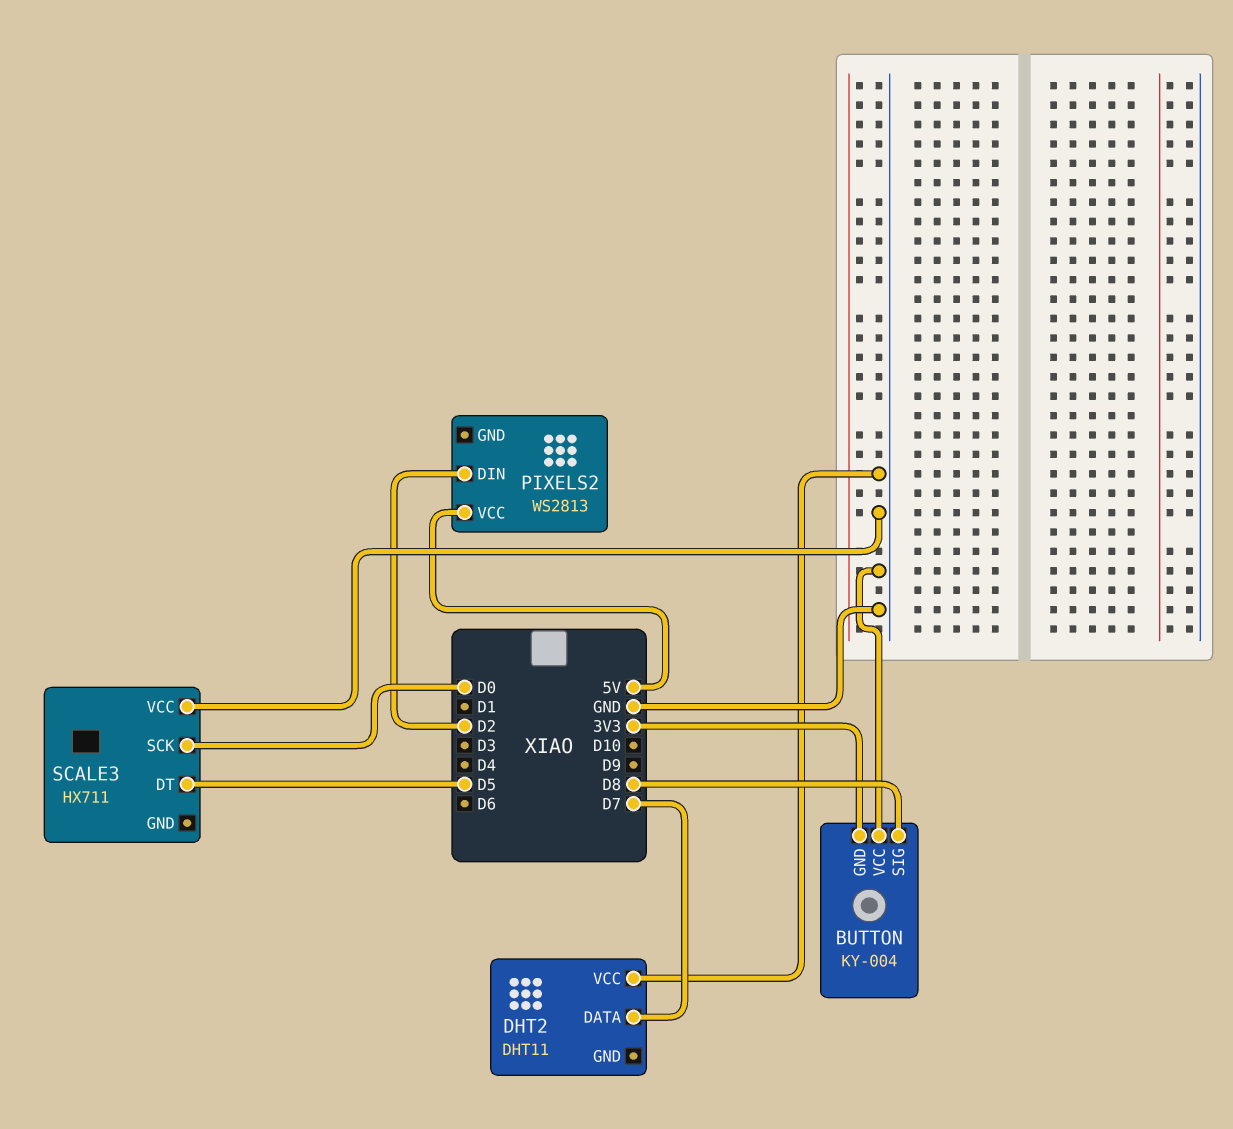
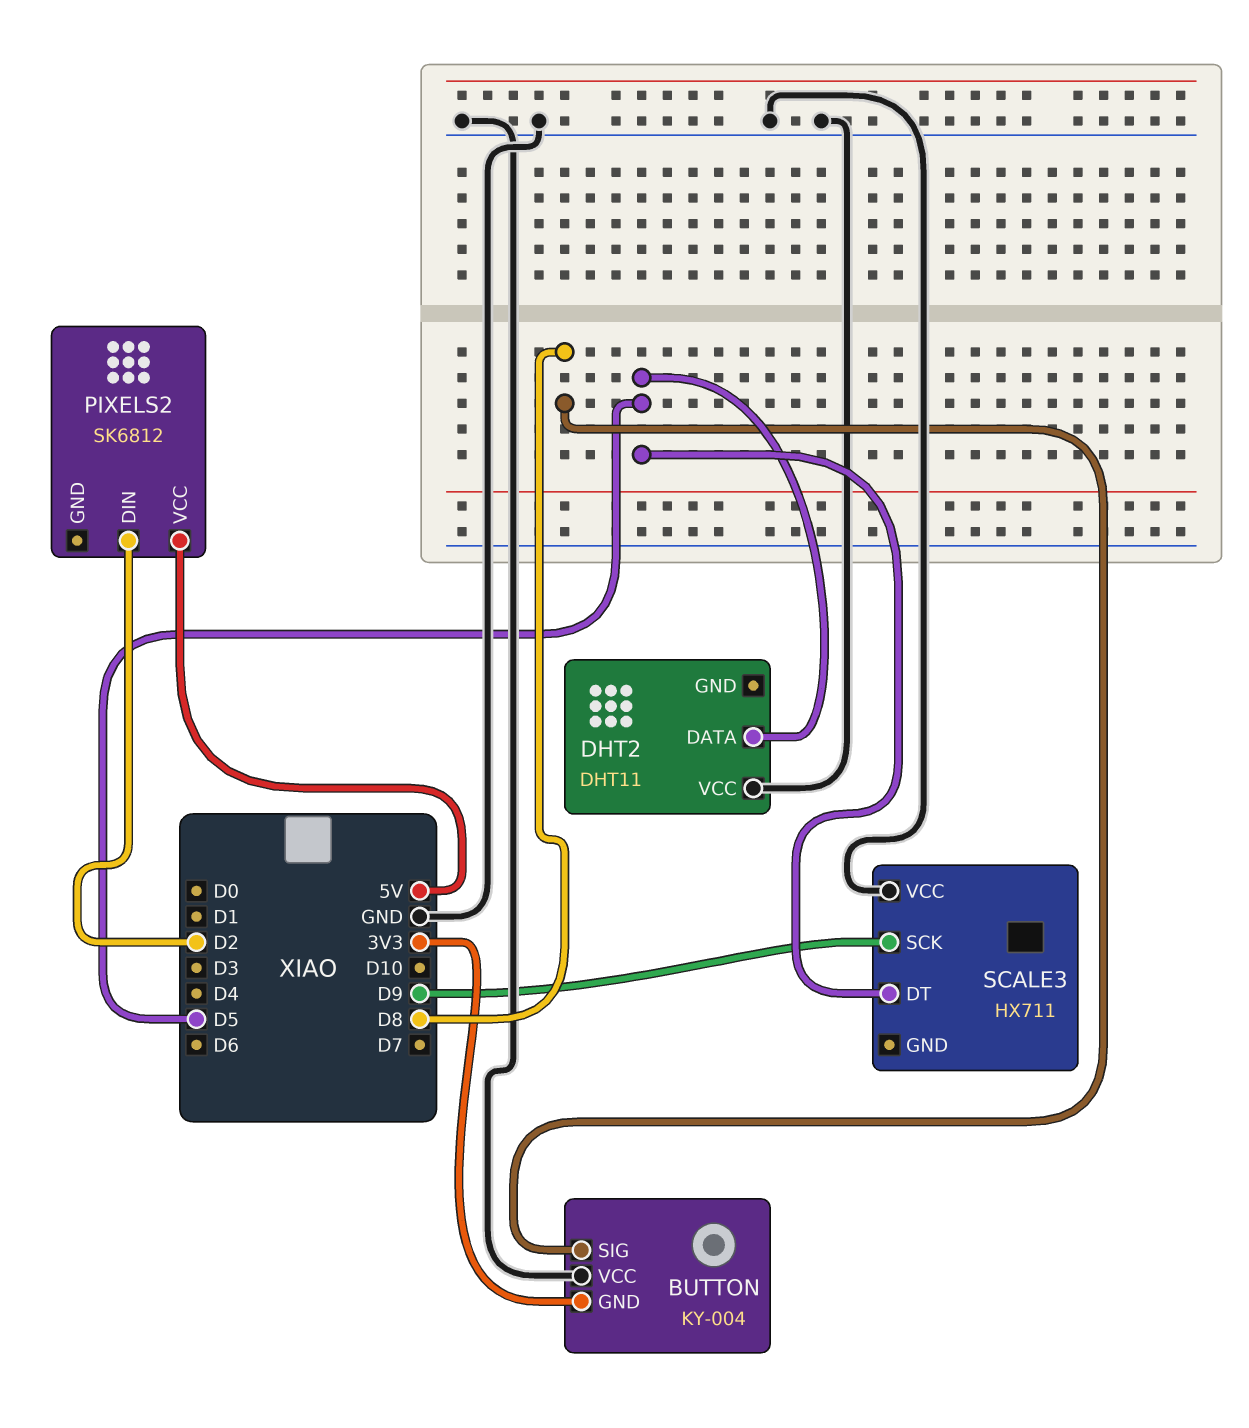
DHT2 pin DATA: D7 -> D5
PIXELS2: WS2813 -> SK6812
SCALE3 pin SCK: D0 -> D9

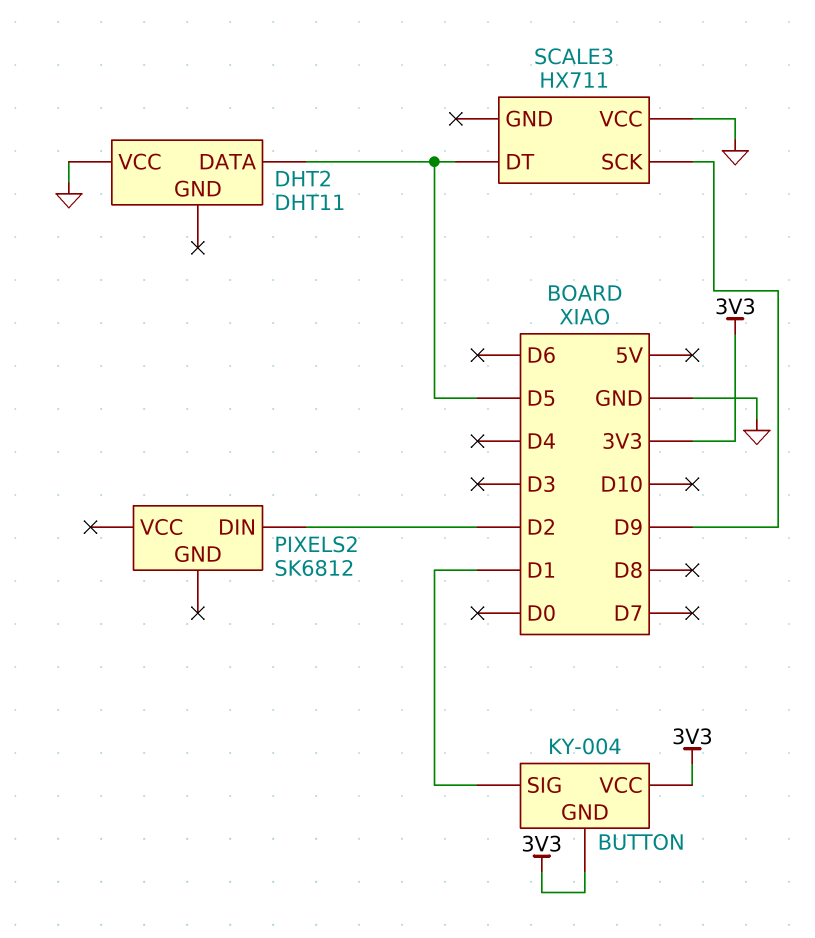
BUTTON pin SIG: D8 -> D1
BUTTON pin VCC: GND -> 3V3
PIXELS2 pin VCC: 5V -> none

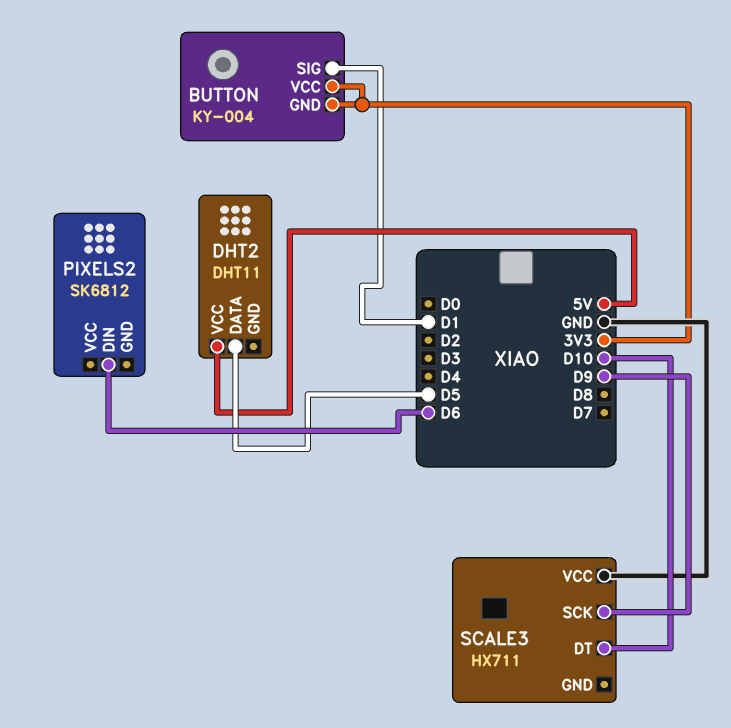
DHT2 pin VCC: GND -> 5V
PIXELS2 pin DIN: D2 -> D6
SCALE3 pin DT: D5 -> D10

